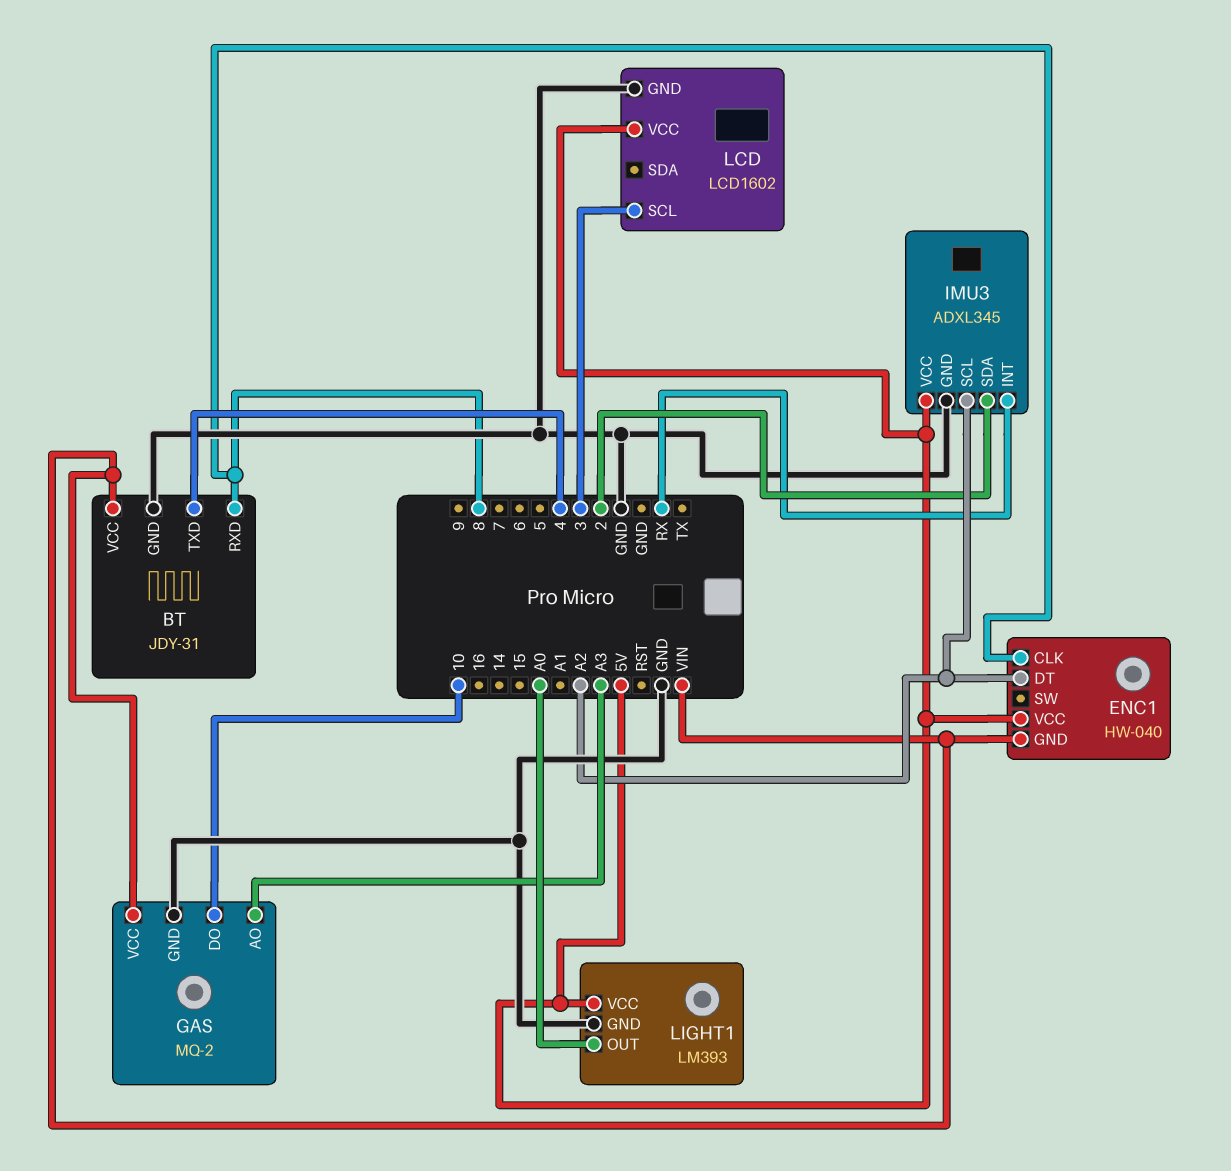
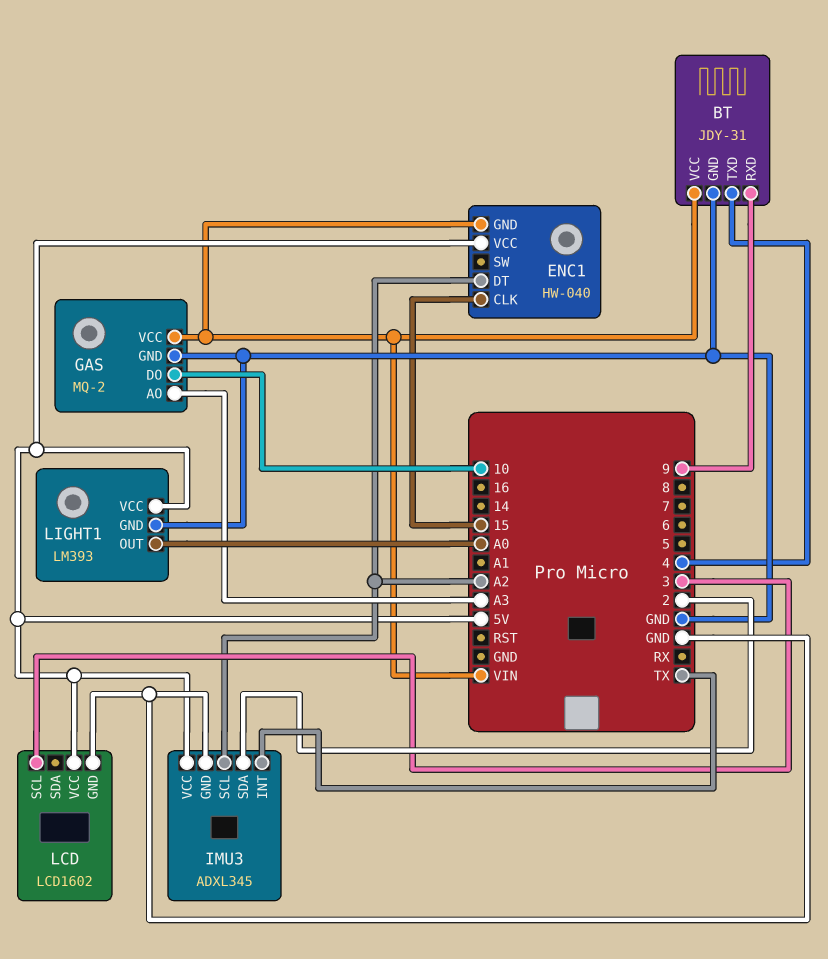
BT pin RXD: 8 -> 9
ENC1 pin CLK: 8 -> 15
IMU3 pin INT: RX -> TX

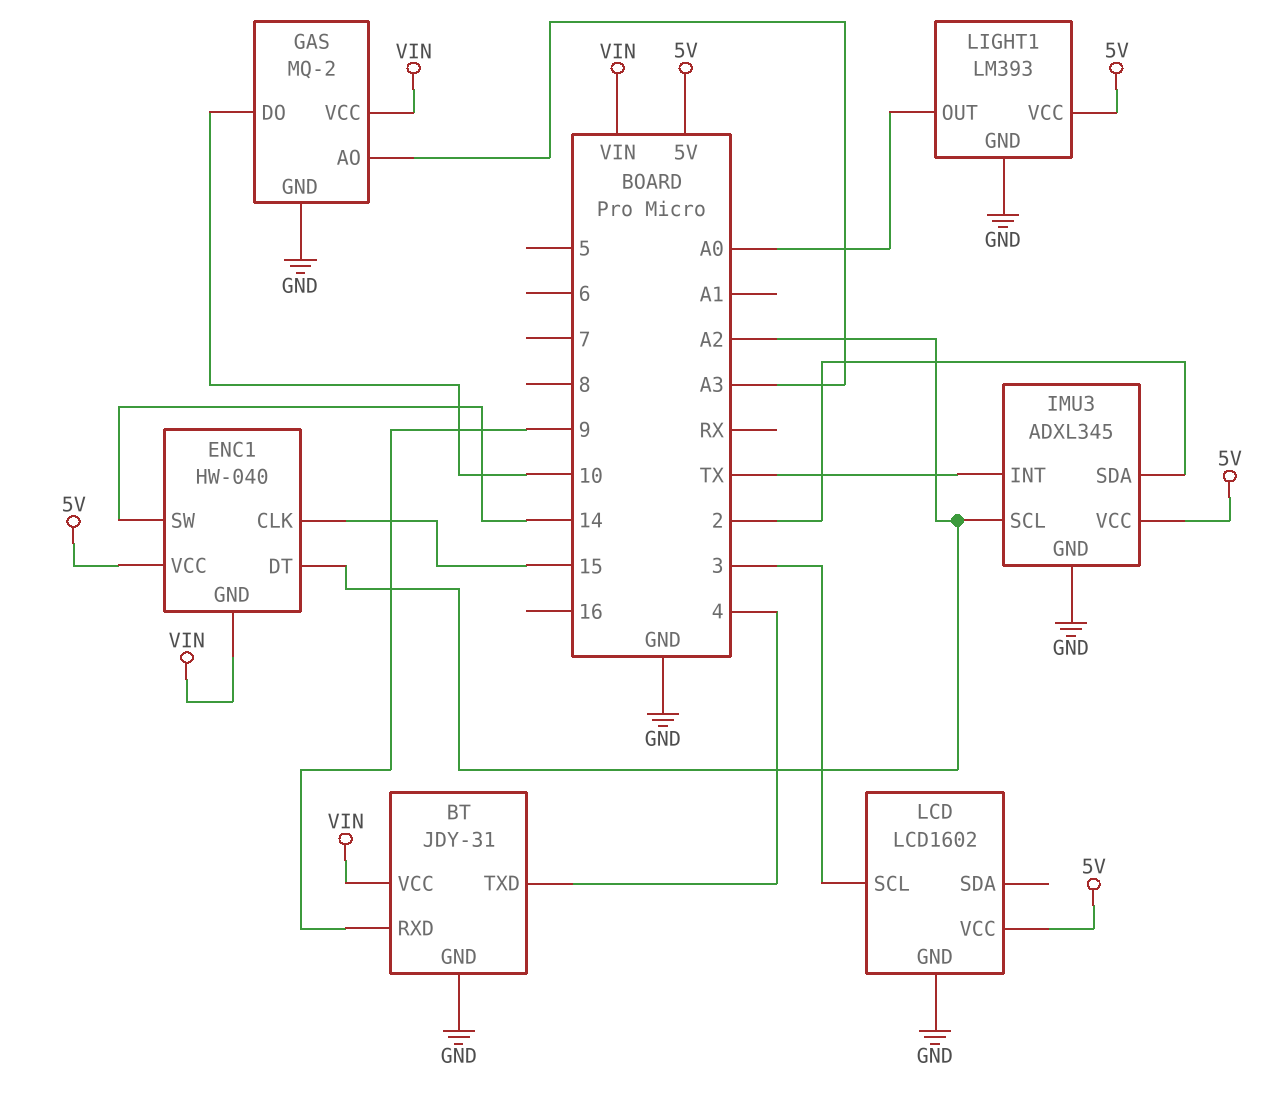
ENC1 pin SW: none -> 14

